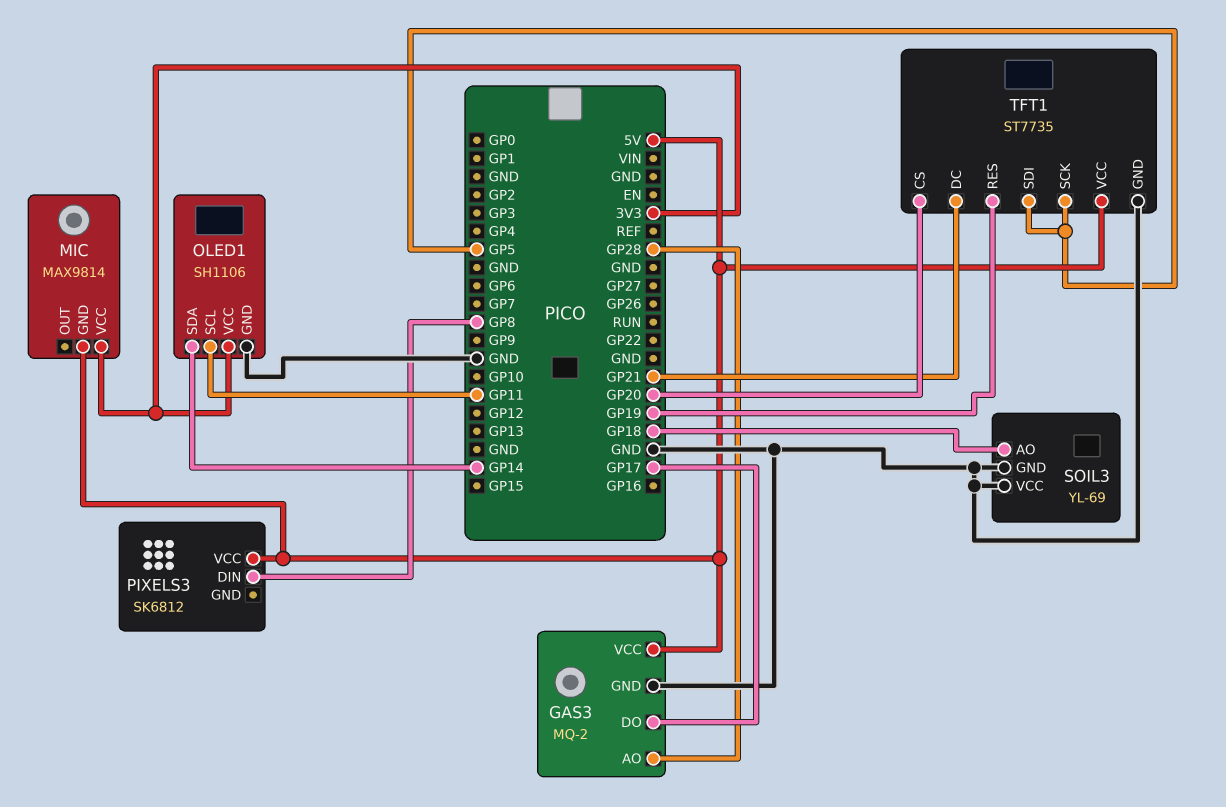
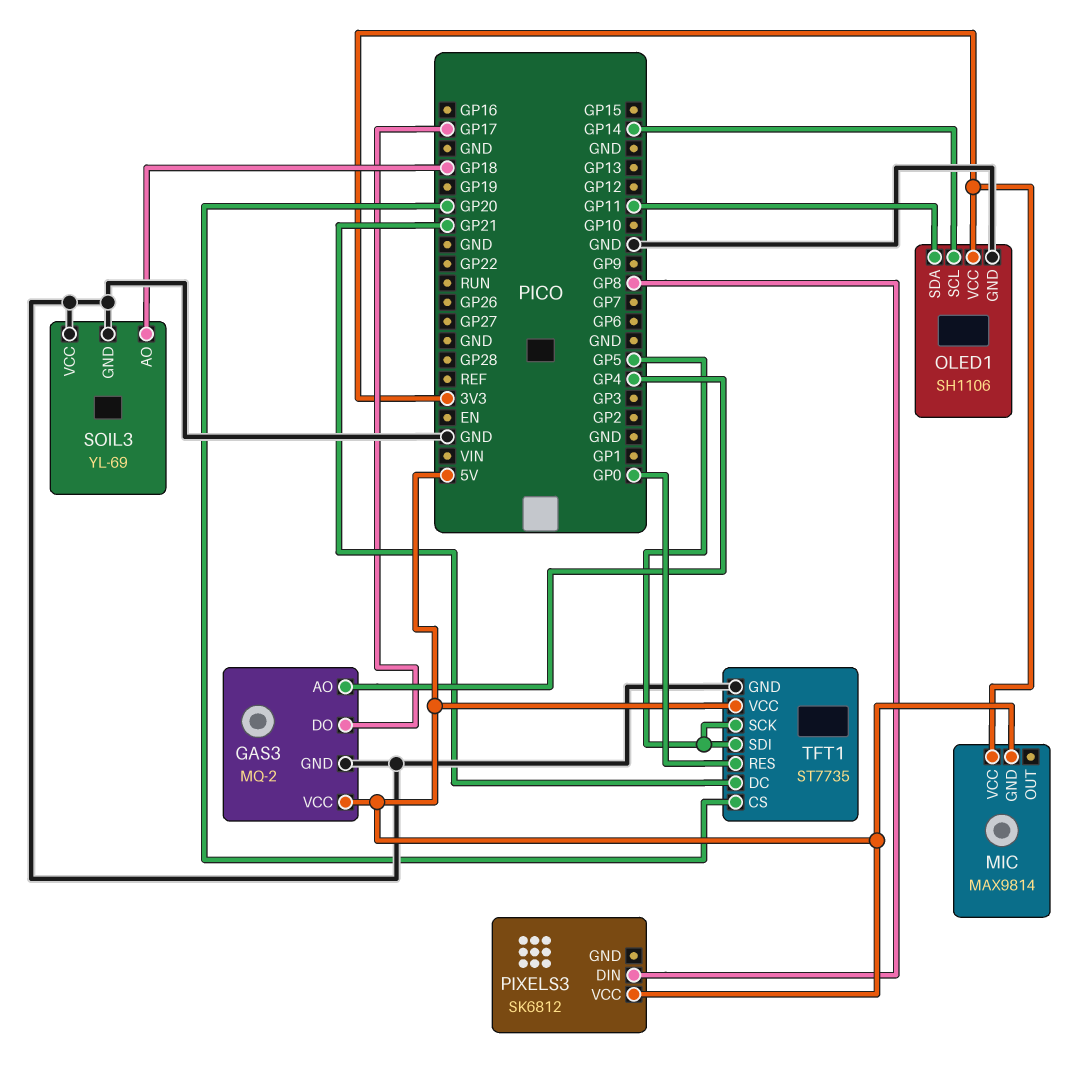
GAS3 pin AO: GP28 -> GP4
OLED1 pin SCL: GP11 -> GP14
OLED1 pin SDA: GP14 -> GP11
TFT1 pin RES: GP19 -> GP0

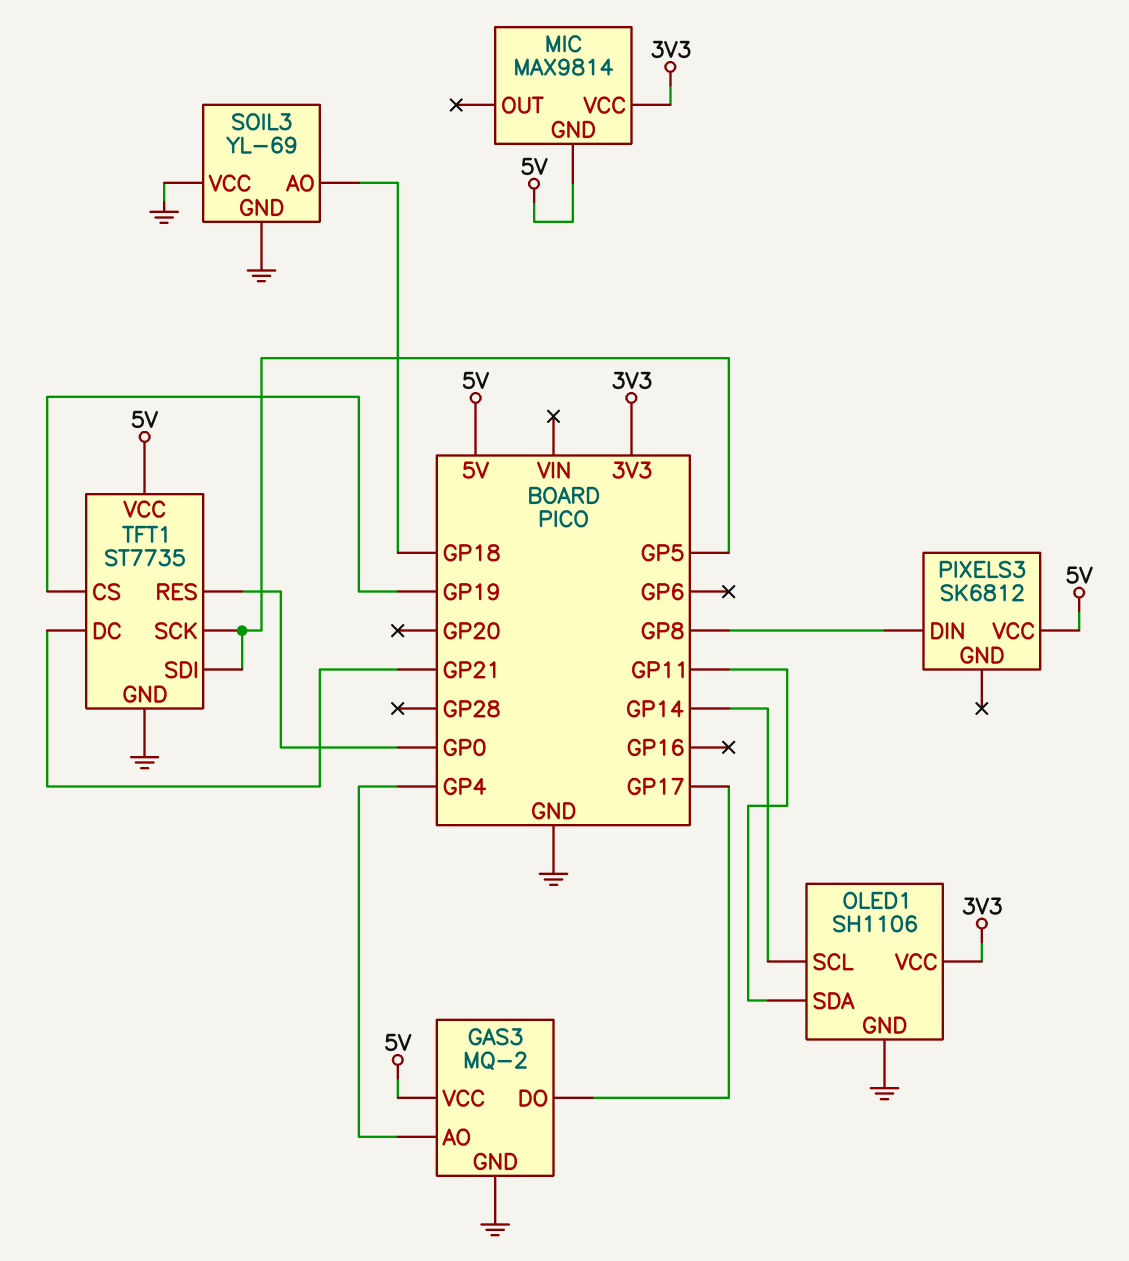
TFT1 pin CS: GP20 -> GP19

